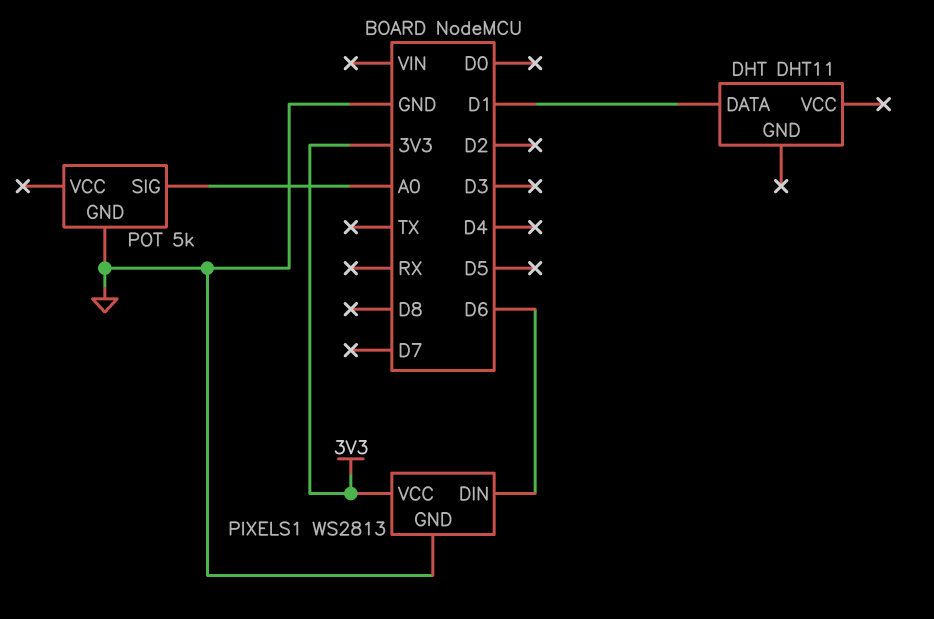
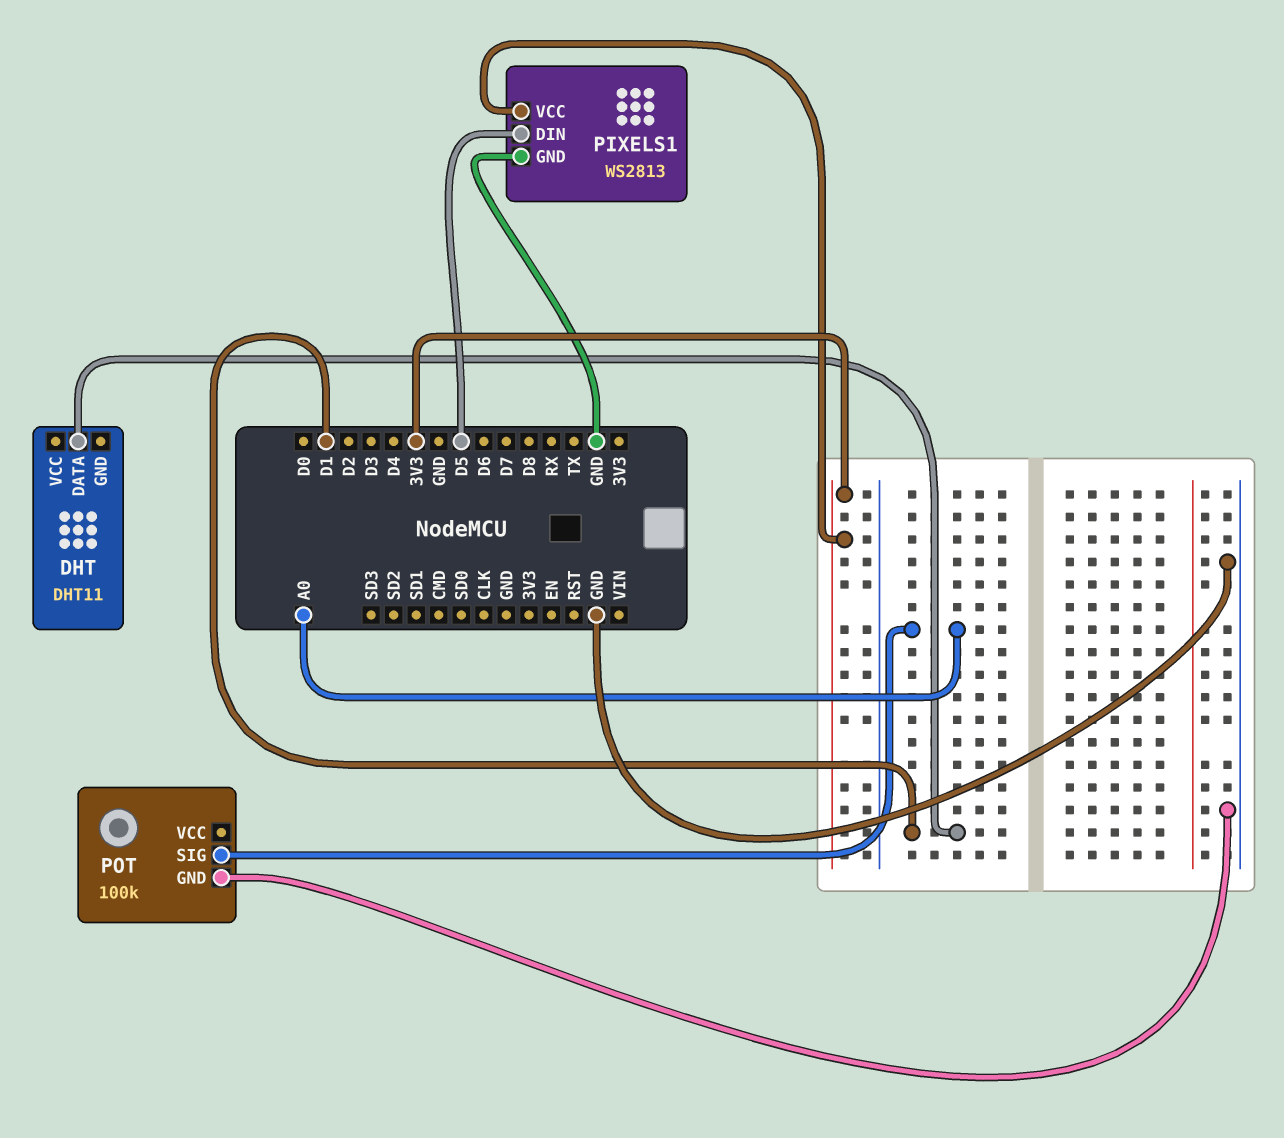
PIXELS1 pin DIN: D6 -> D5
POT: 5k -> 100k

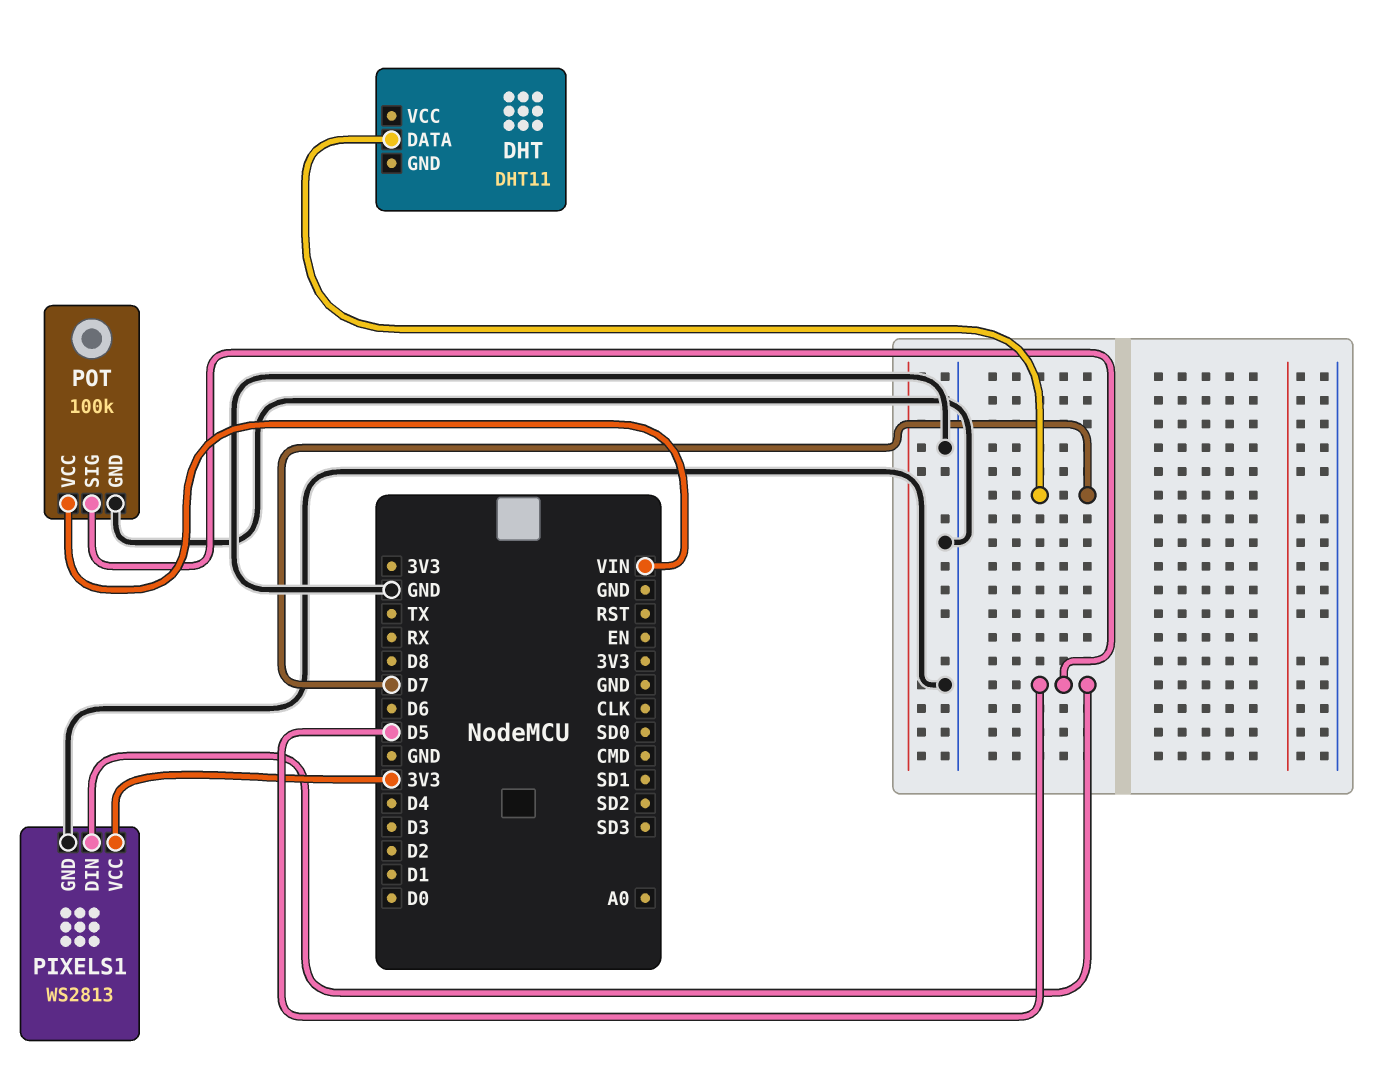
DHT pin DATA: D1 -> D7
POT pin SIG: A0 -> D5
POT pin VCC: none -> VIN

